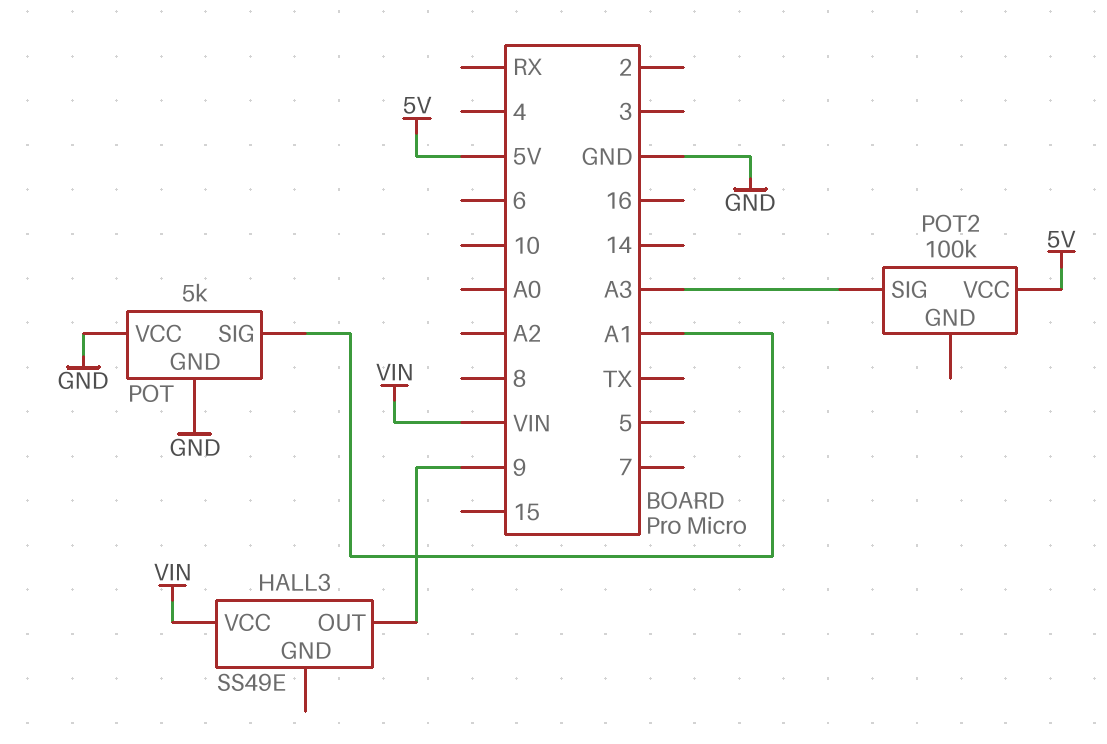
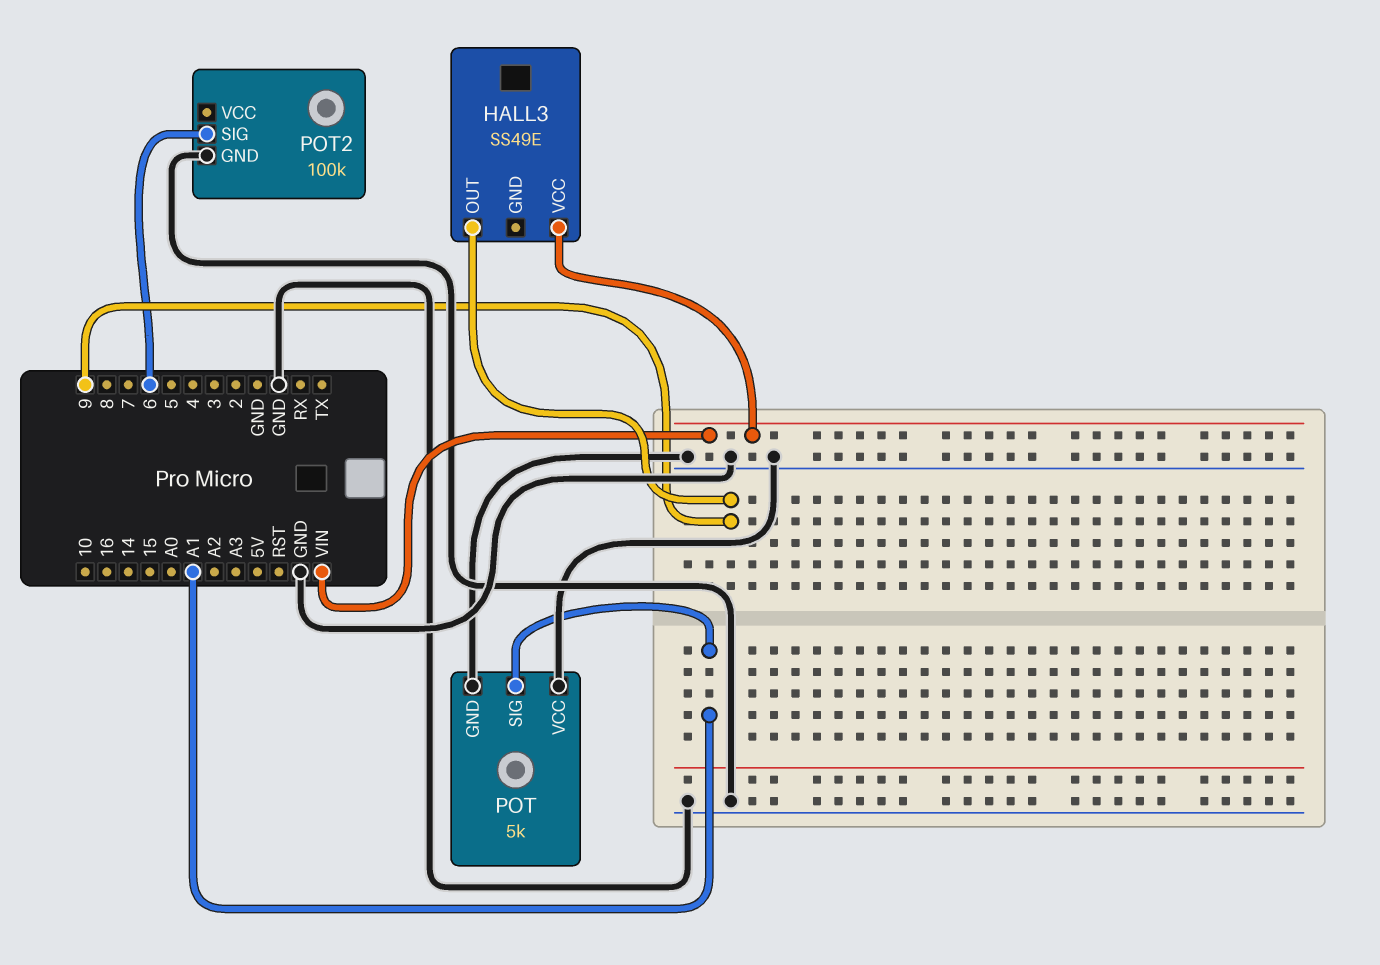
POT2 pin GND: none -> GND
POT2 pin SIG: A3 -> 6
POT2 pin VCC: 5V -> none

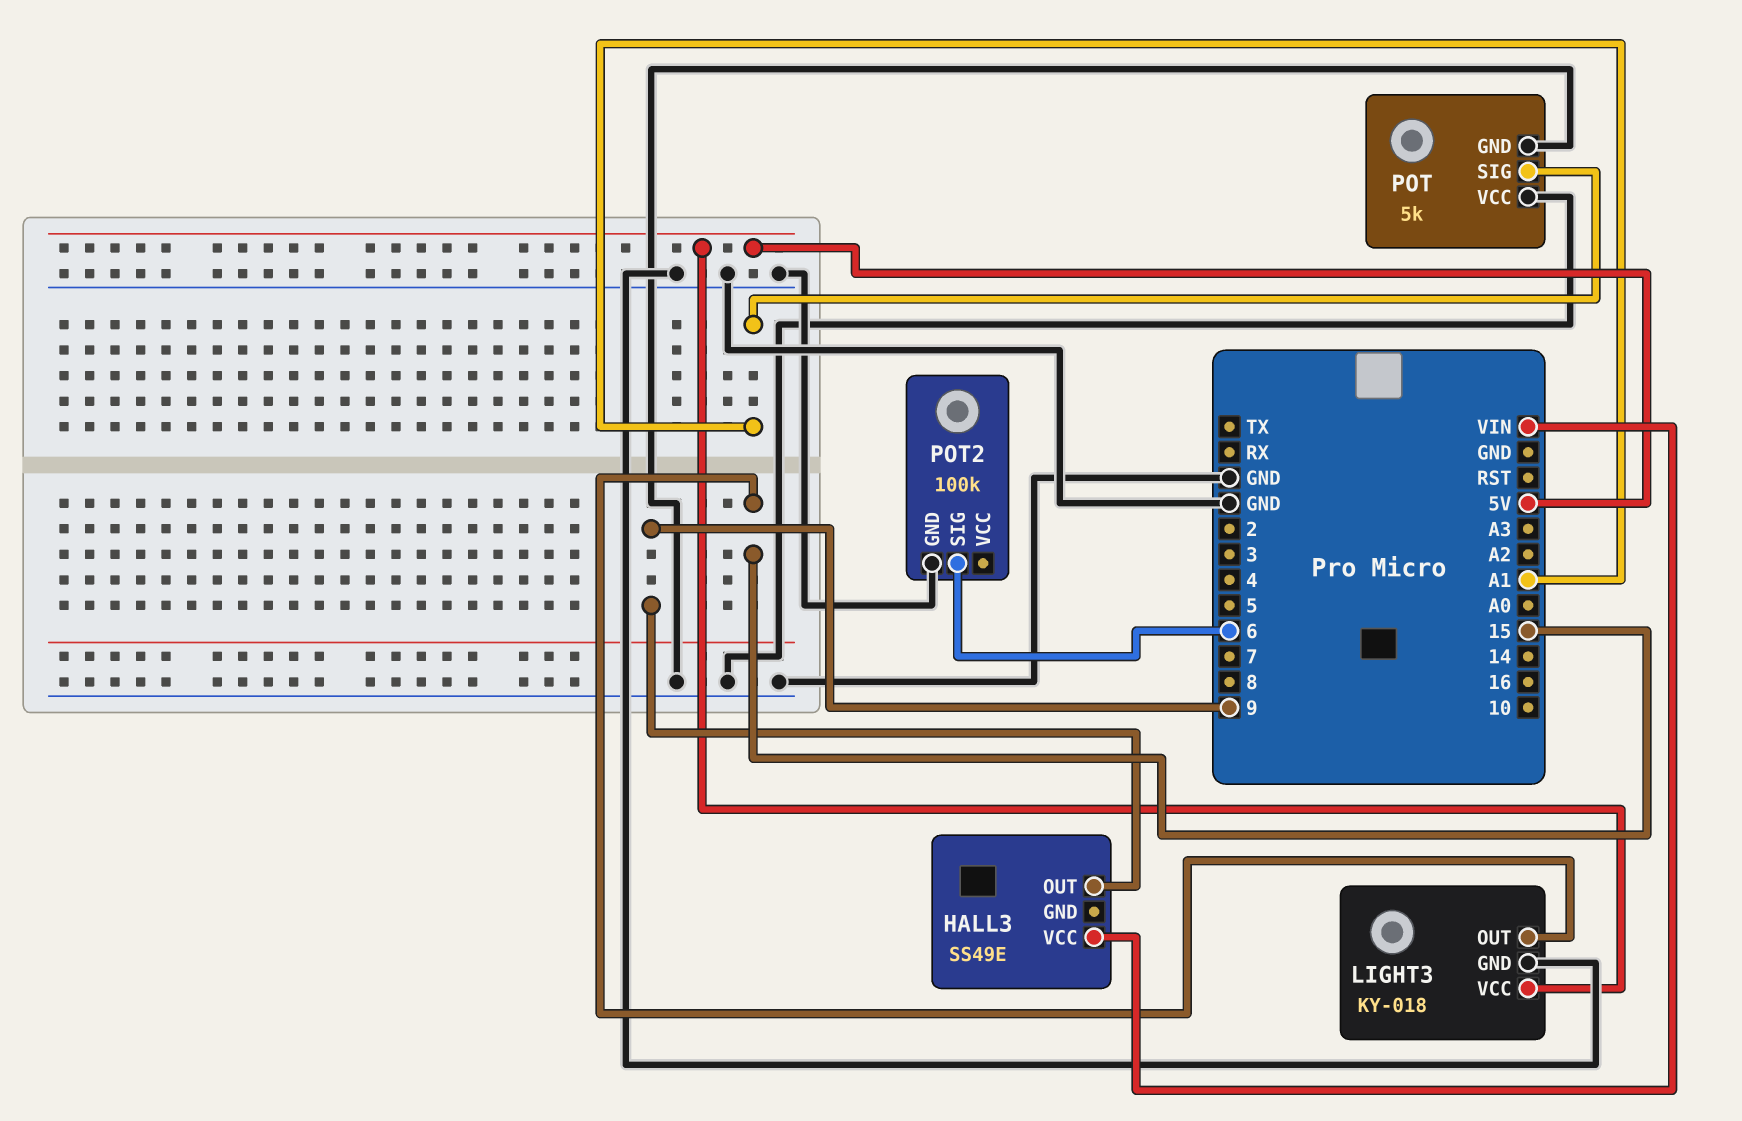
LIGHT3: none -> KY-018
LIGHT3 pin GND: none -> GND
LIGHT3 pin OUT: none -> 15
LIGHT3 pin VCC: none -> 5V

